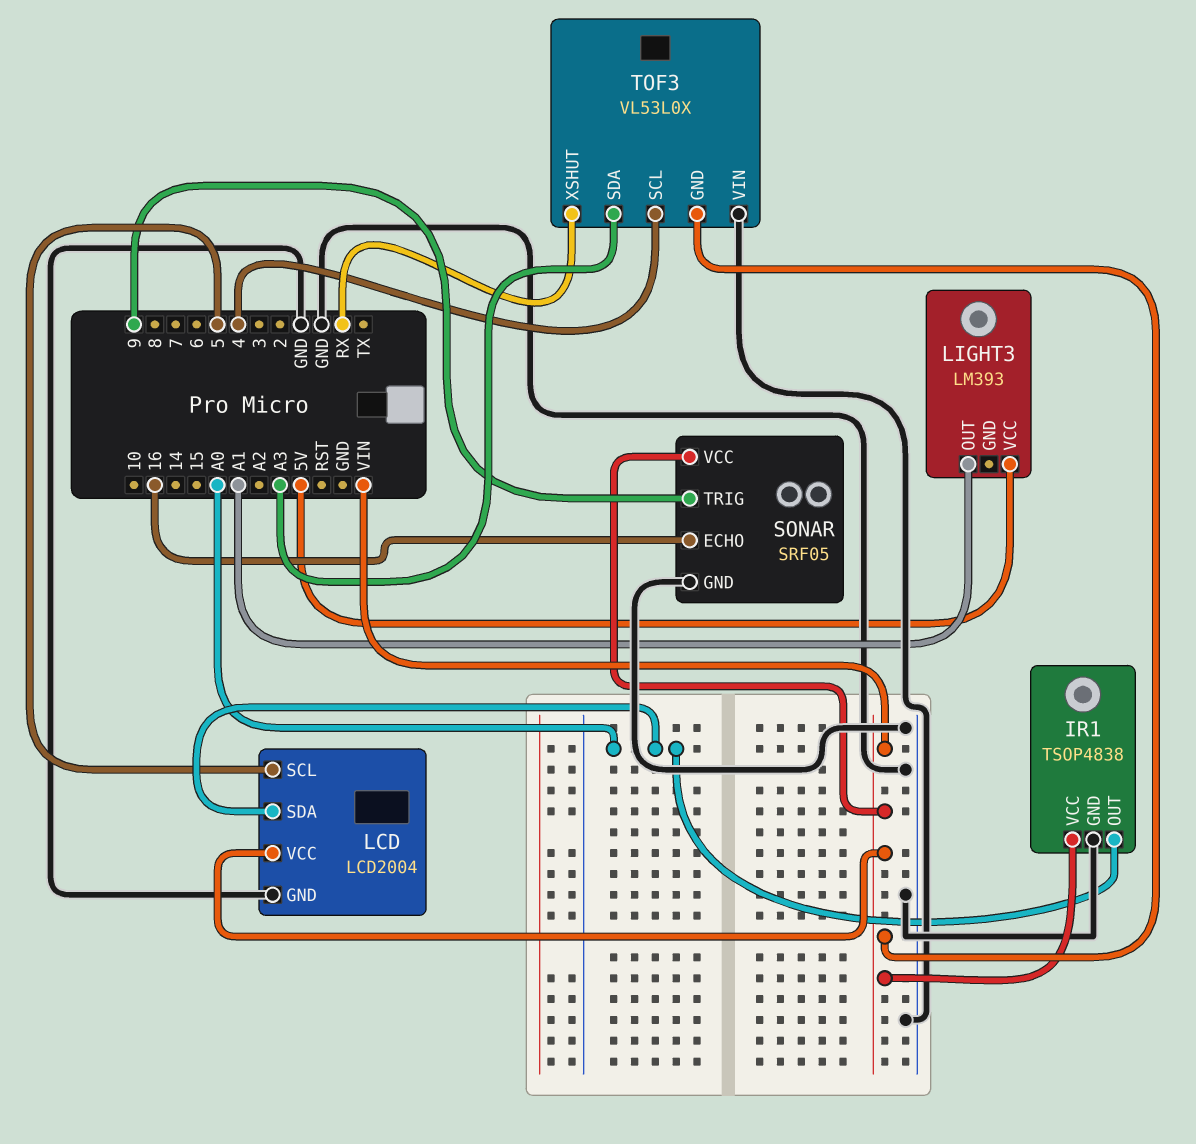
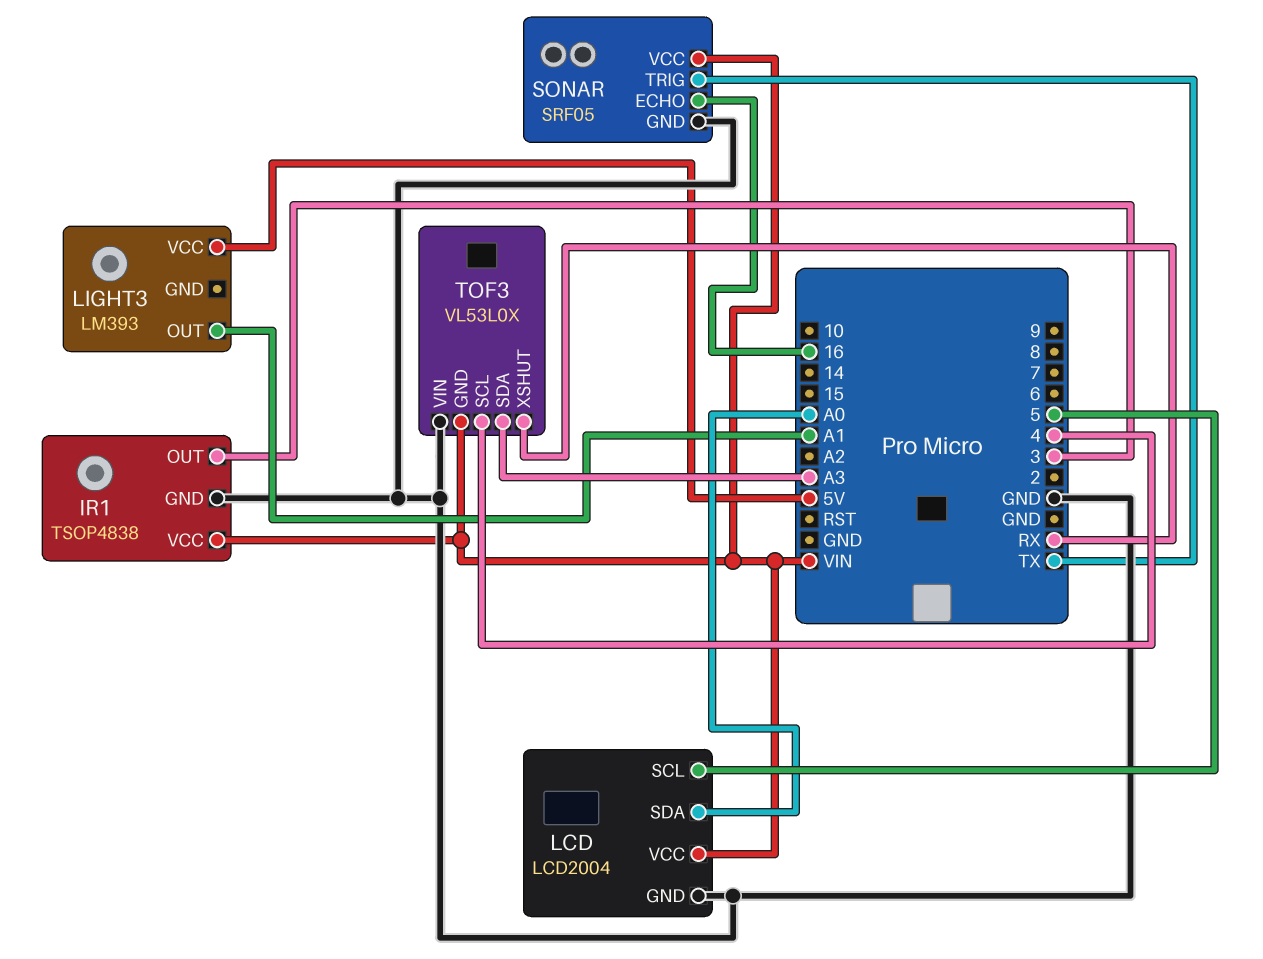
IR1 pin OUT: A0 -> 3
SONAR pin TRIG: 9 -> TX

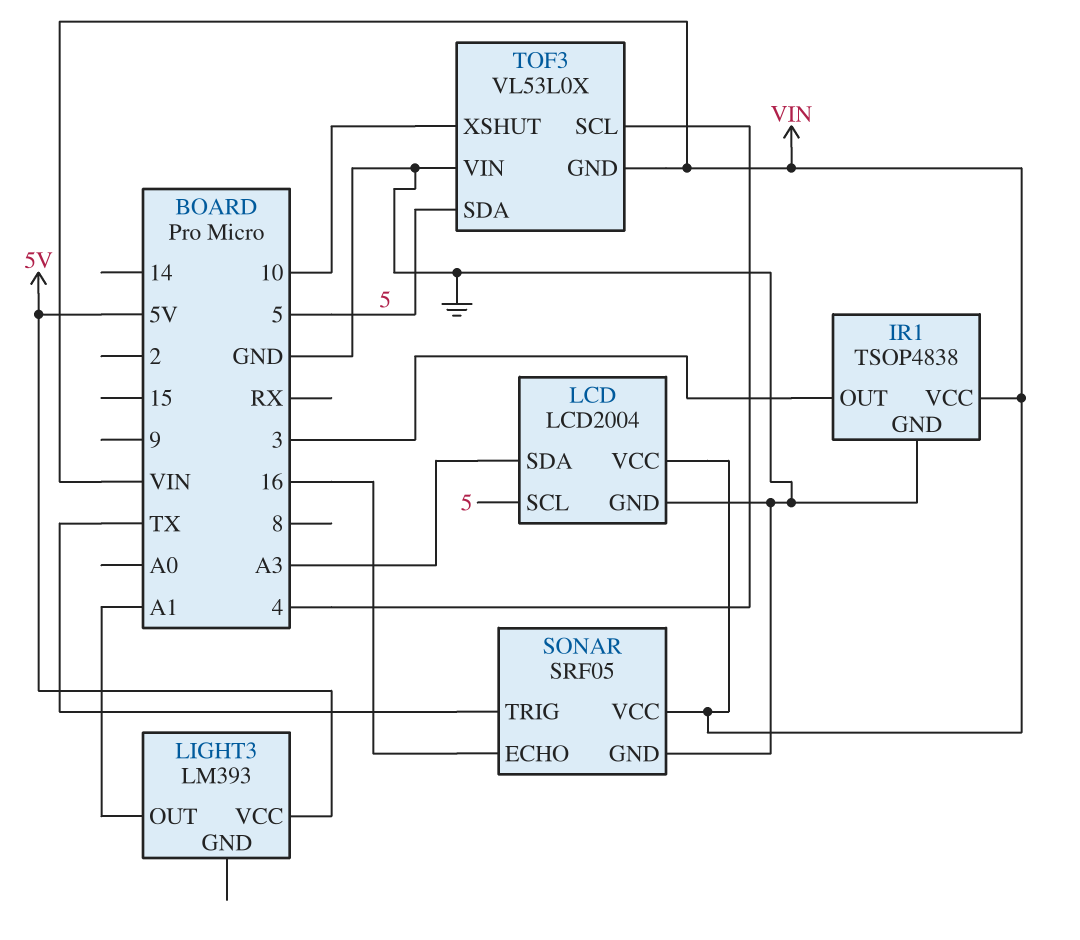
LCD pin SDA: A0 -> A3
TOF3 pin SDA: A3 -> 5
TOF3 pin XSHUT: RX -> 10

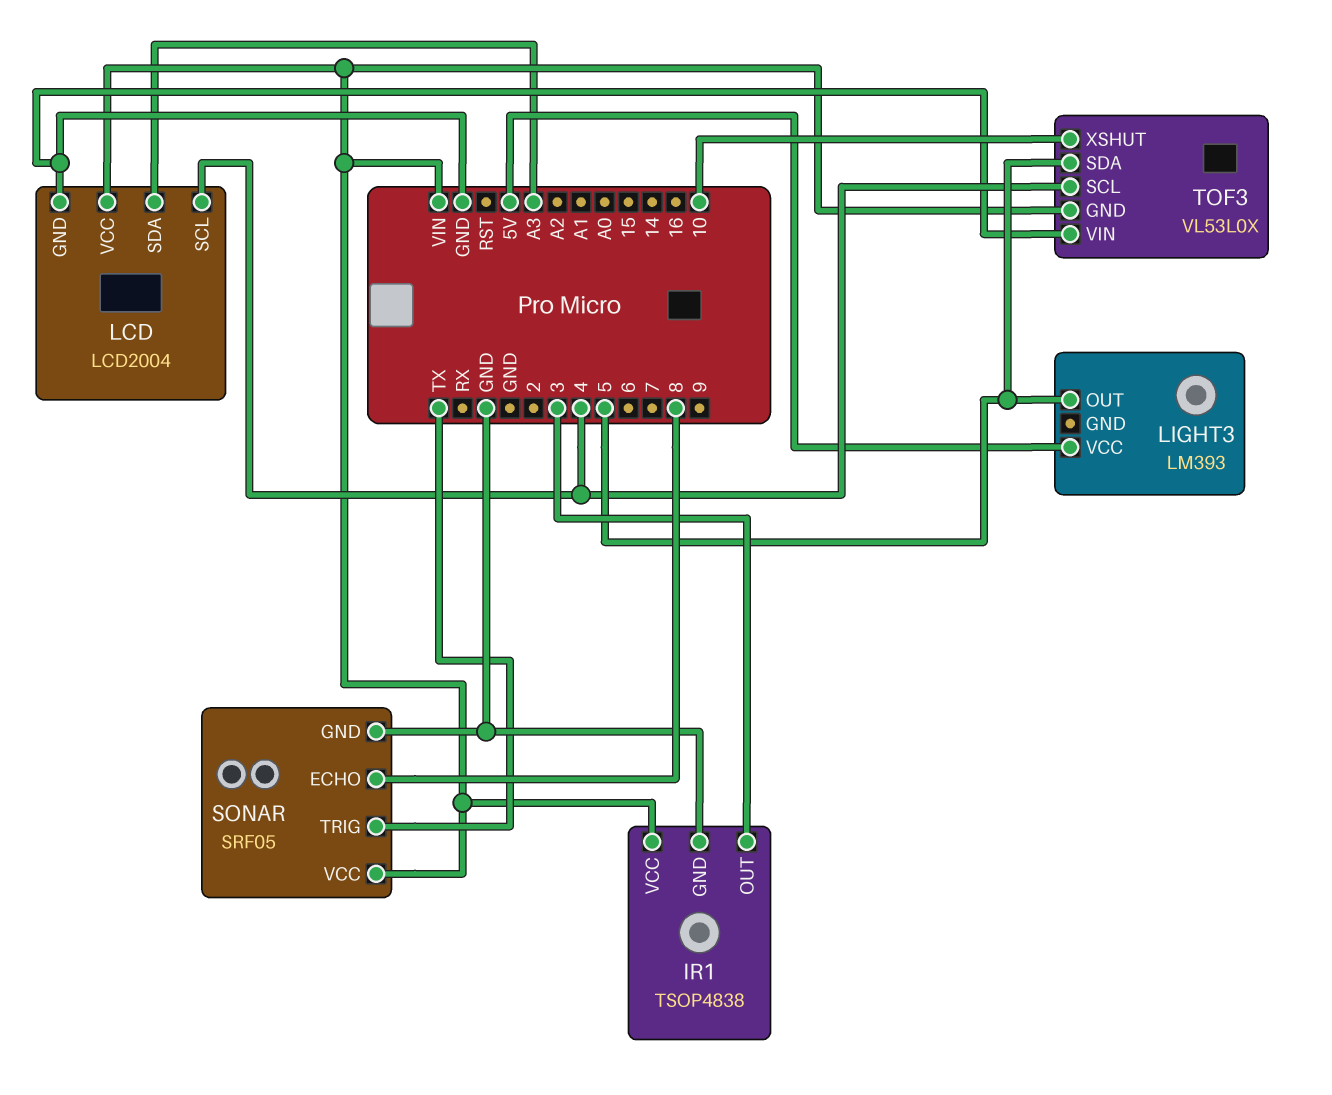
LCD pin SCL: 5 -> 4
LIGHT3 pin OUT: A1 -> 5
SONAR pin ECHO: 16 -> 8

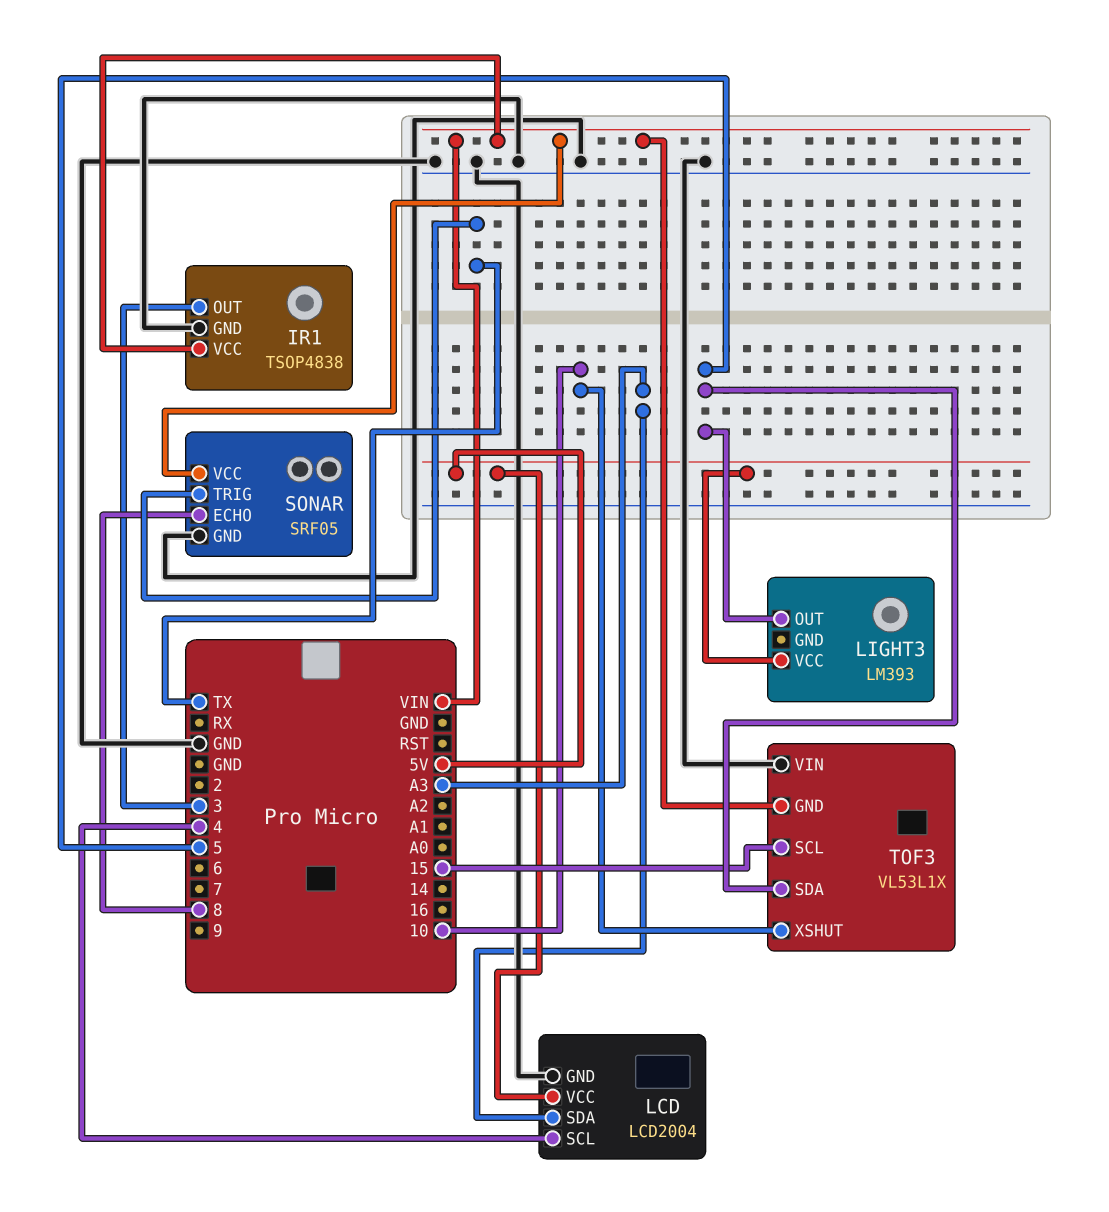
LCD pin VCC: VIN -> 5V
TOF3: VL53L0X -> VL53L1X
TOF3 pin SCL: 4 -> 15

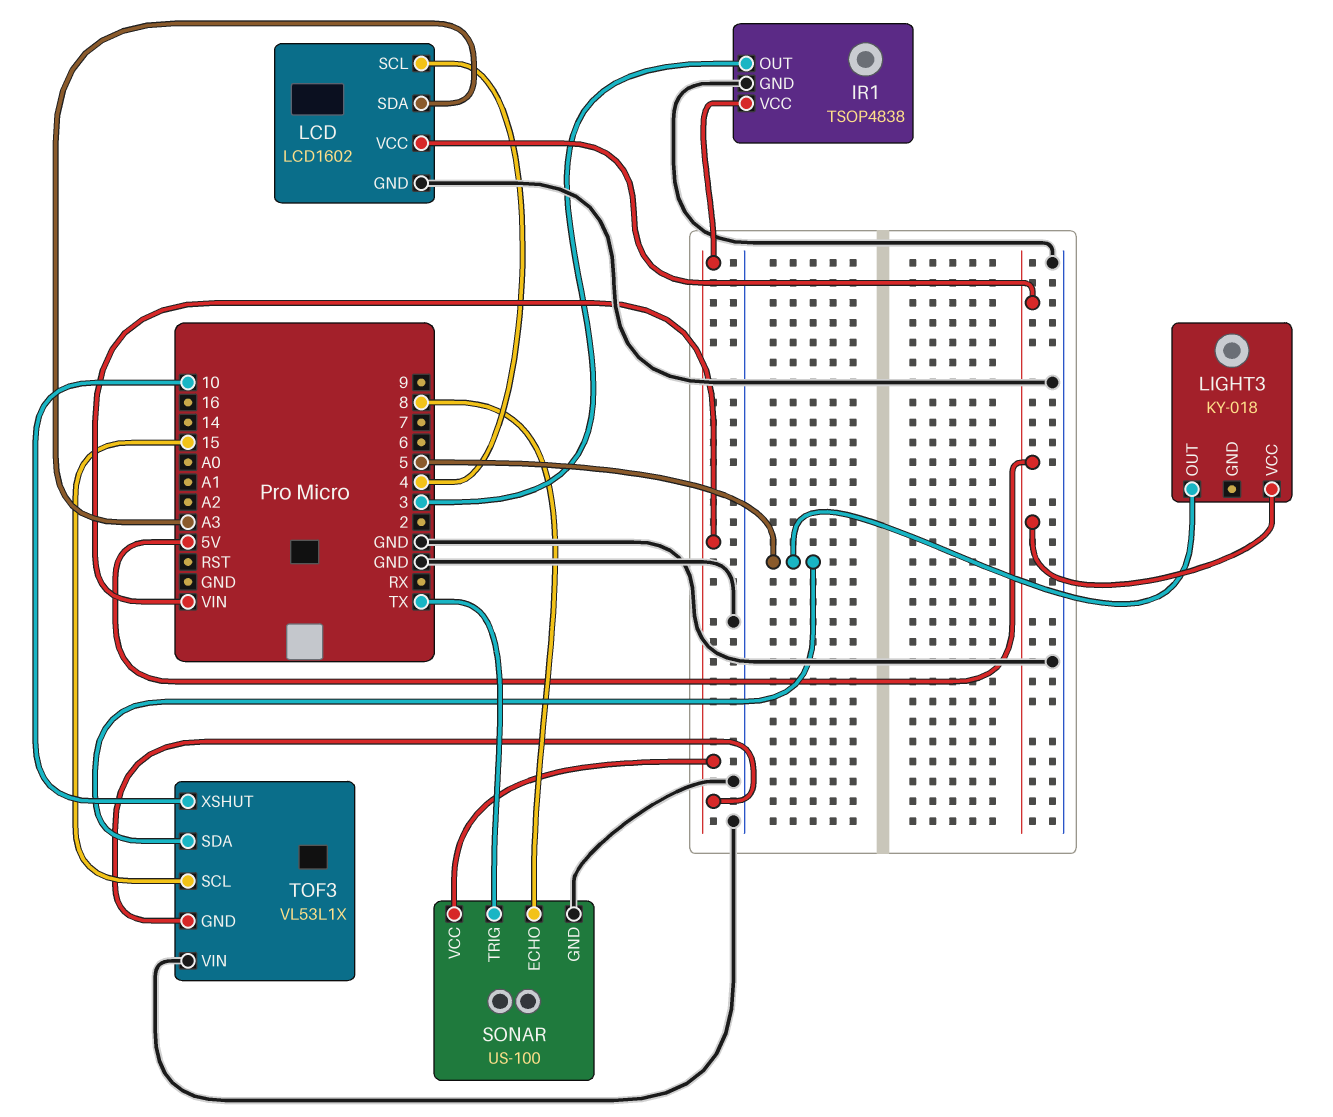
LCD: LCD2004 -> LCD1602
LIGHT3: LM393 -> KY-018
SONAR: SRF05 -> US-100

